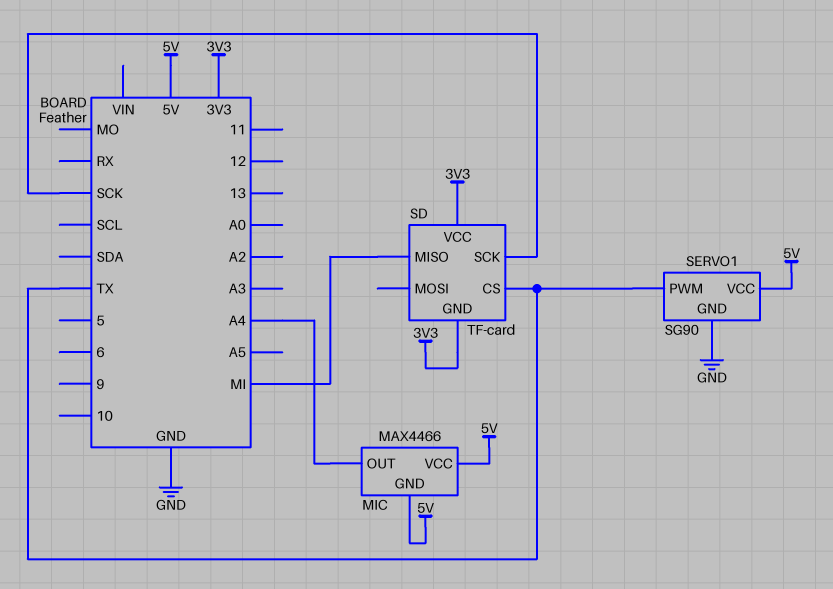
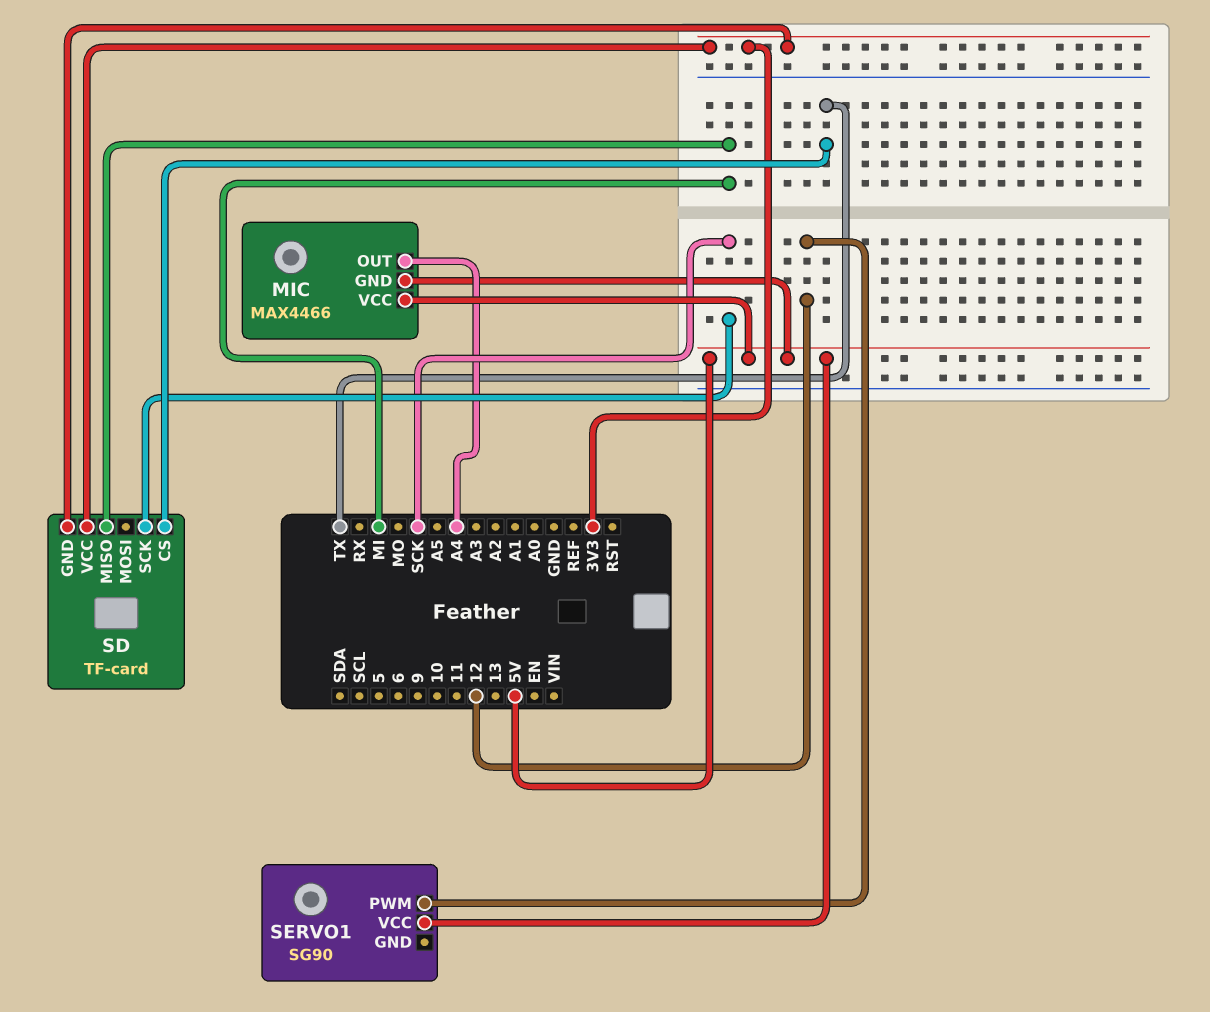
SERVO1 pin GND: GND -> none
SERVO1 pin PWM: TX -> 12

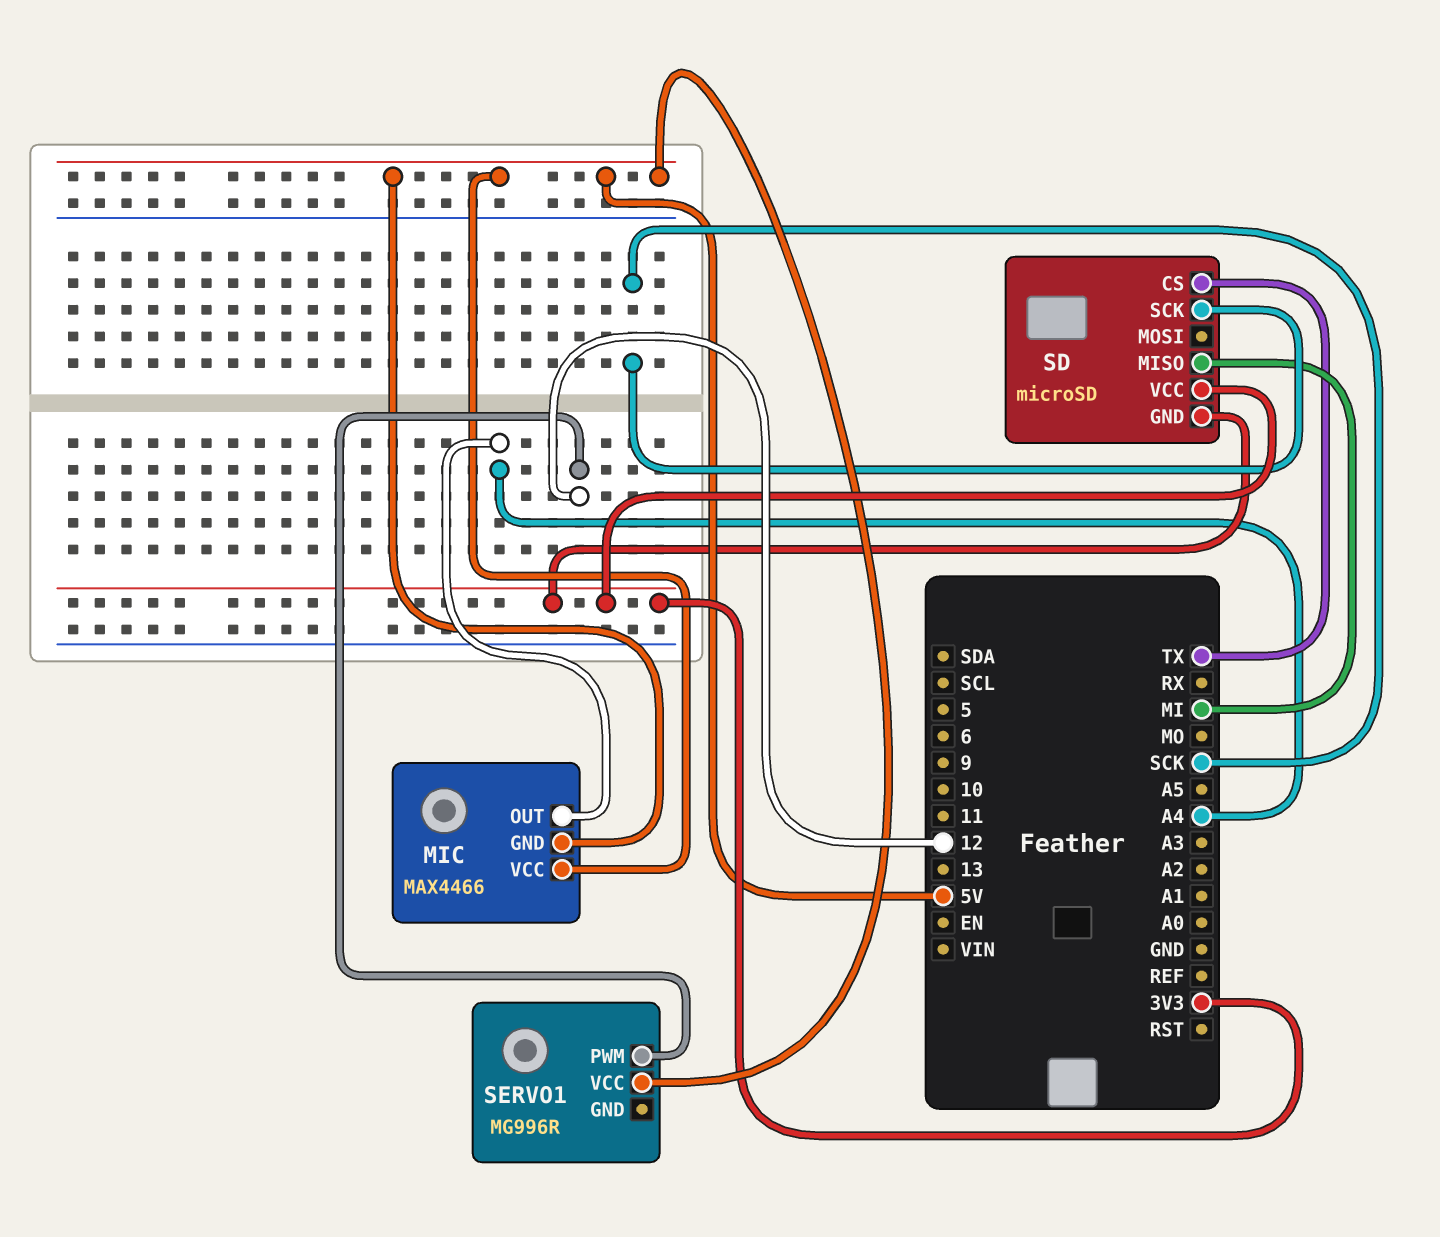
SD: TF-card -> microSD
SERVO1: SG90 -> MG996R

